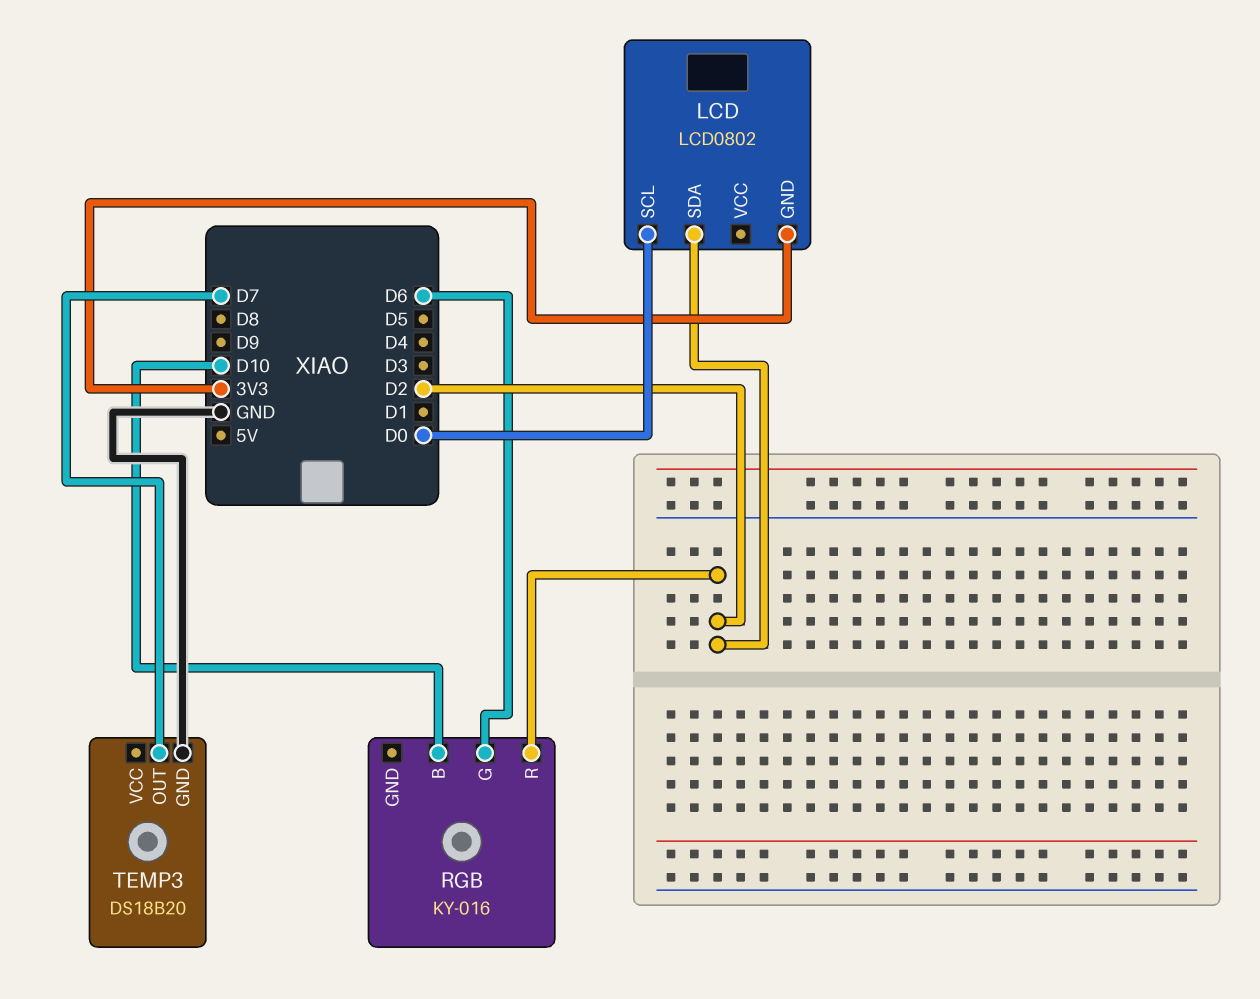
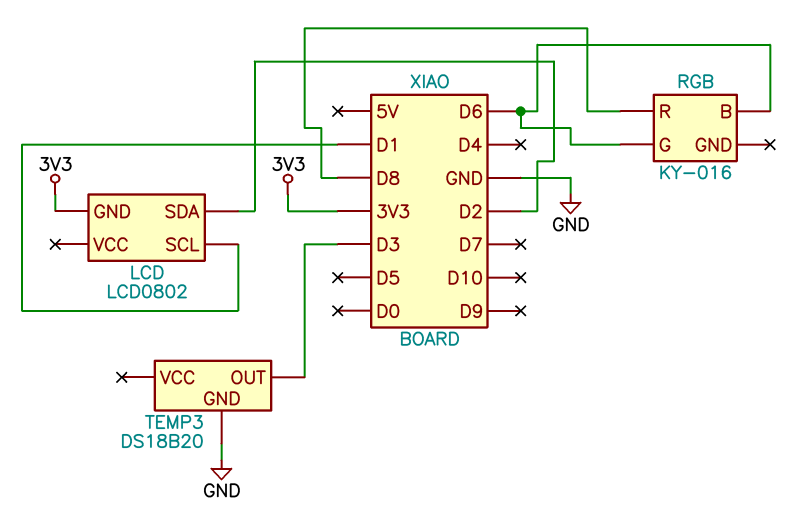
LCD pin SCL: D0 -> D1
RGB pin B: D10 -> D6
RGB pin R: D2 -> D8
TEMP3 pin OUT: D7 -> D3

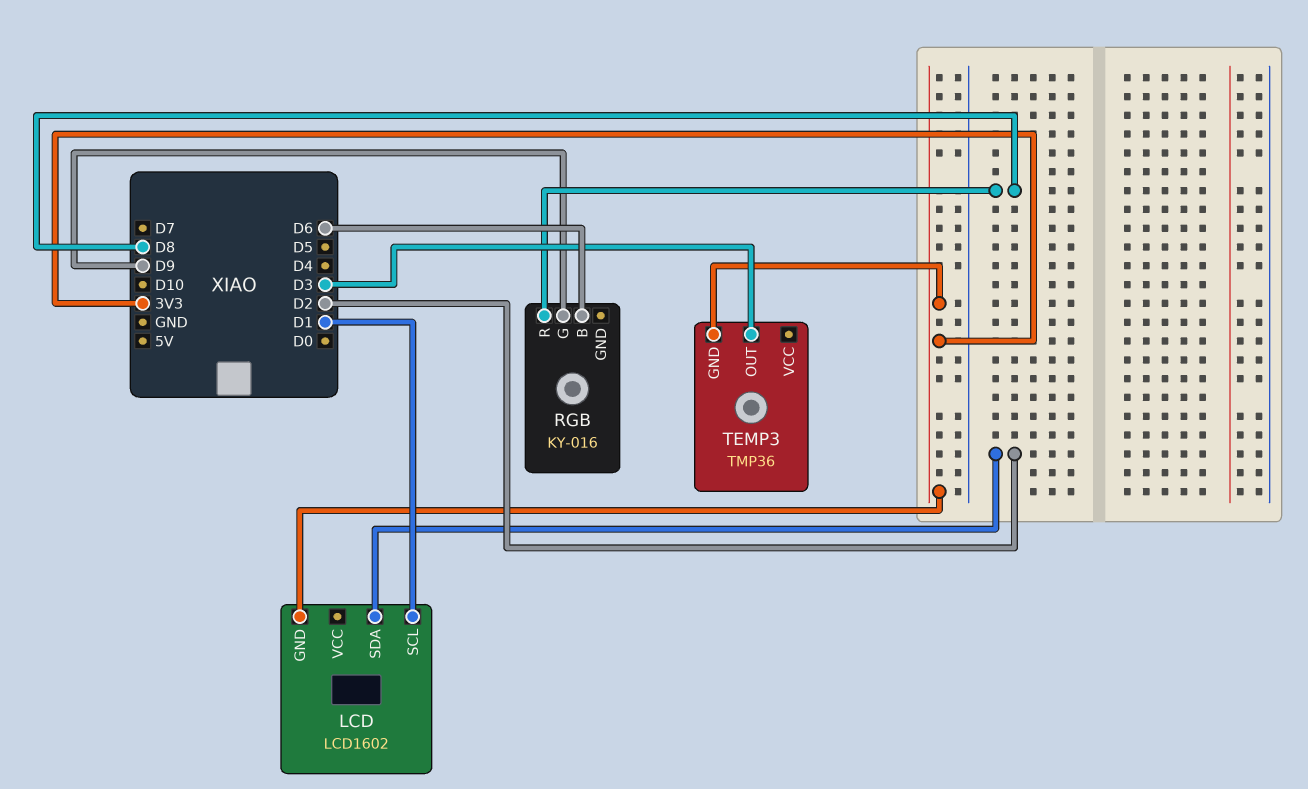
LCD: LCD0802 -> LCD1602
RGB pin G: D6 -> D9
TEMP3: DS18B20 -> TMP36
TEMP3 pin GND: GND -> 3V3

